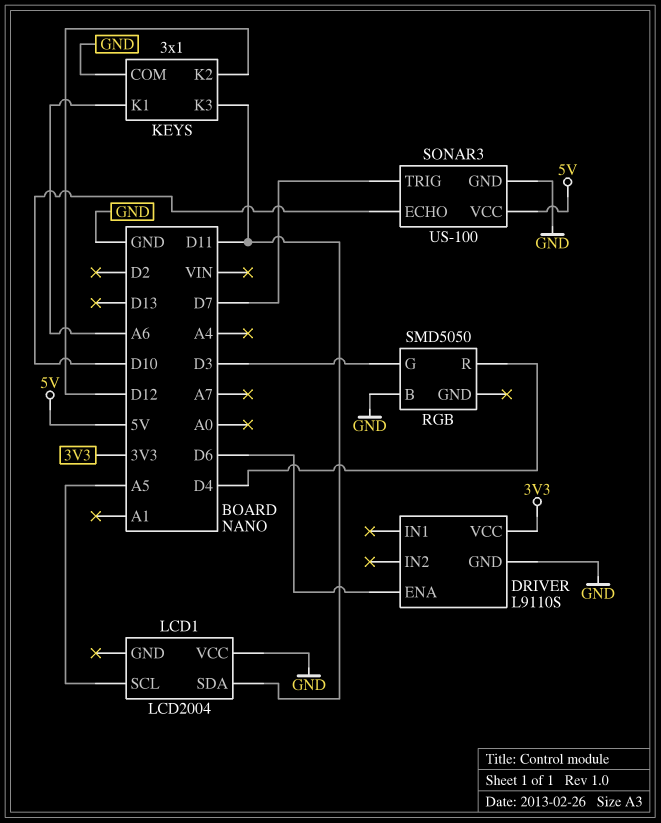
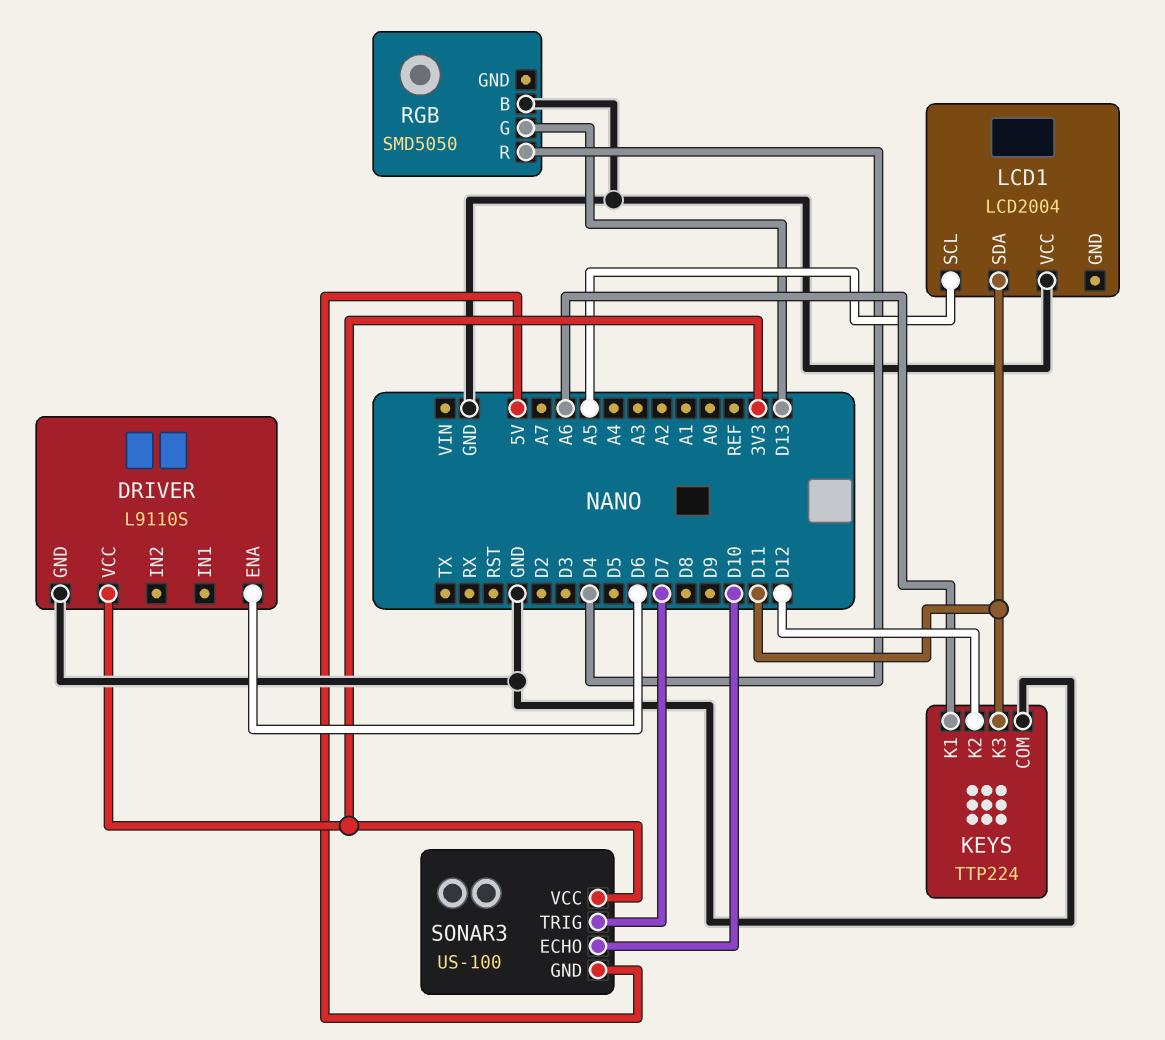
KEYS: 3x1 -> TTP224
RGB pin G: D3 -> D13
SONAR3 pin GND: GND -> 5V
SONAR3 pin VCC: 5V -> 3V3

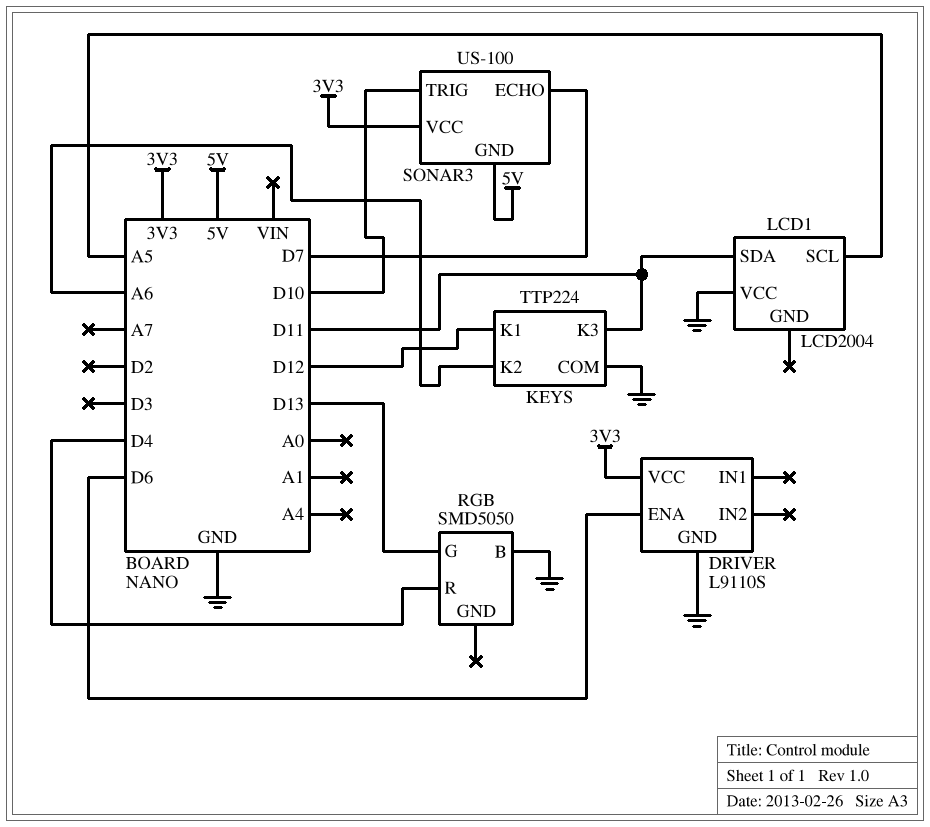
KEYS pin K1: A6 -> D12
KEYS pin K2: D12 -> A6
SONAR3 pin ECHO: D10 -> D7
SONAR3 pin TRIG: D7 -> D10

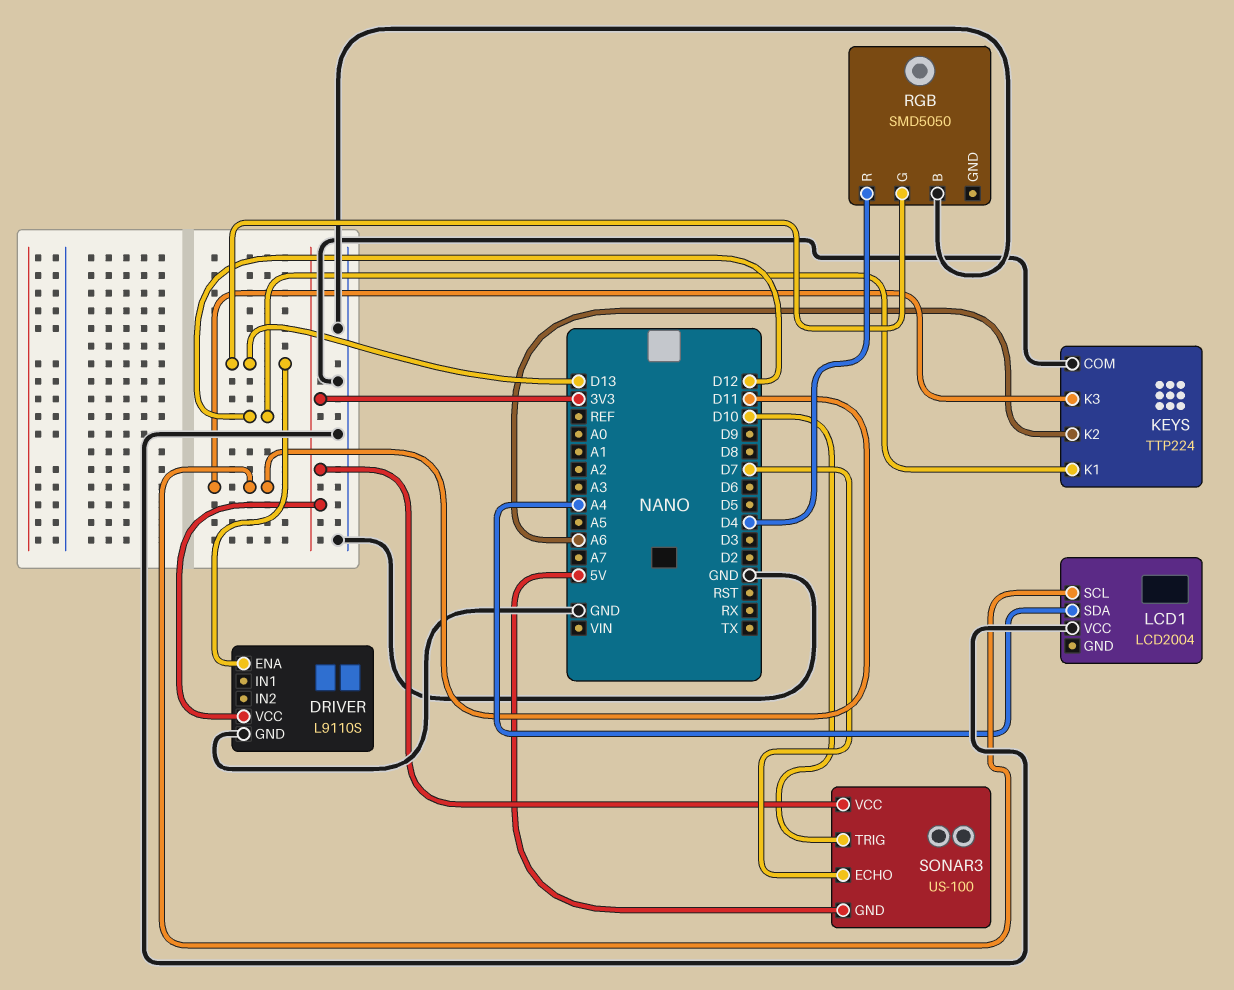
DRIVER pin ENA: D6 -> D13
LCD1 pin SCL: A5 -> D11
LCD1 pin SDA: D11 -> A4

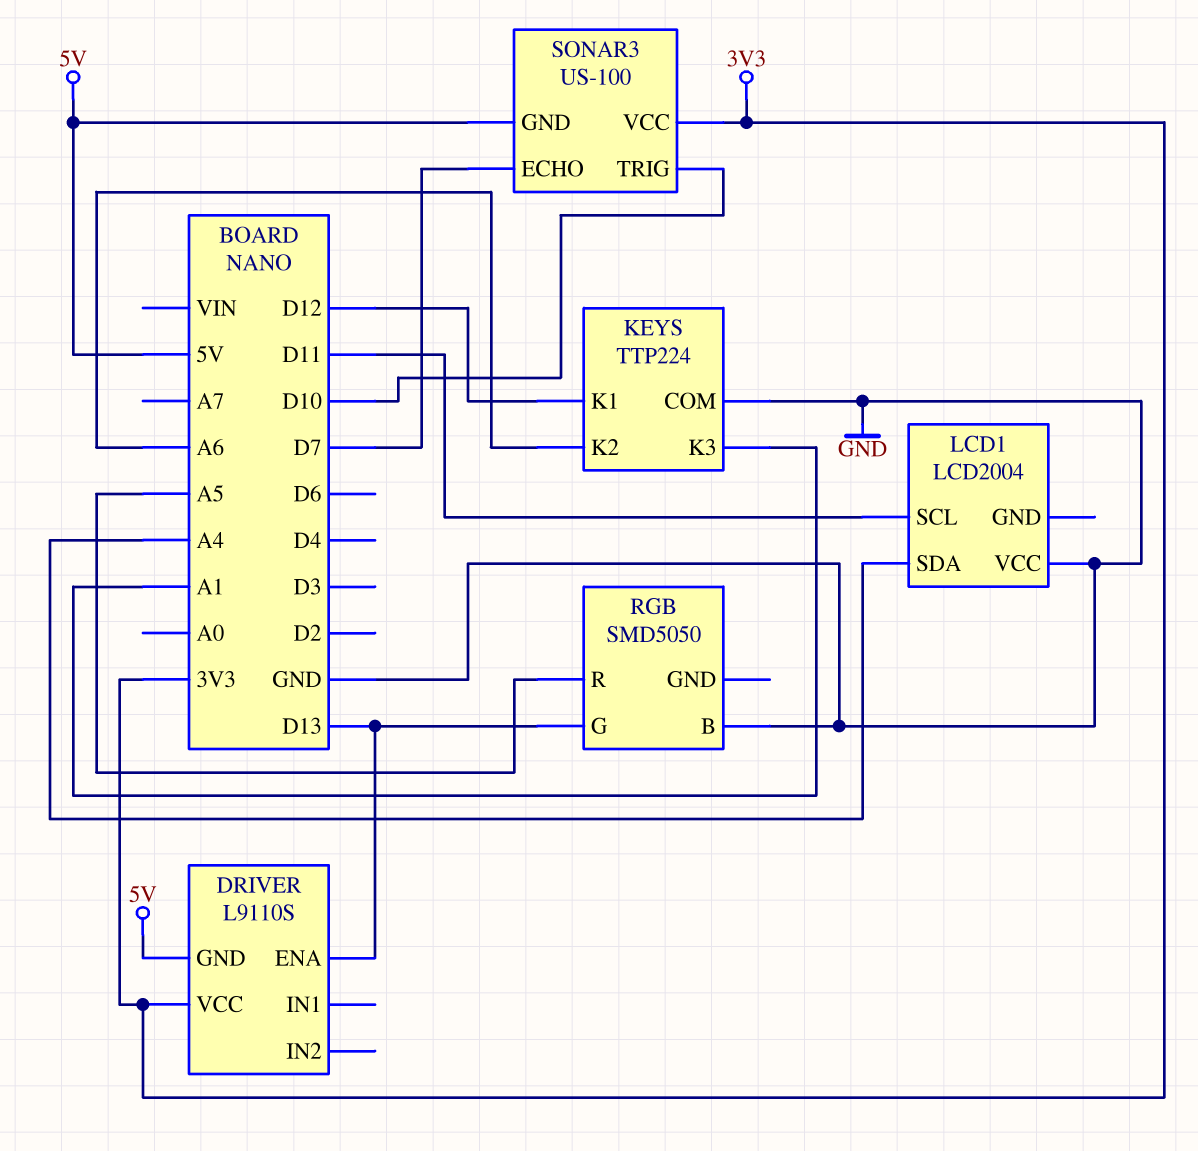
DRIVER pin GND: GND -> 5V
KEYS pin K3: D11 -> A1
RGB pin R: D4 -> A5

